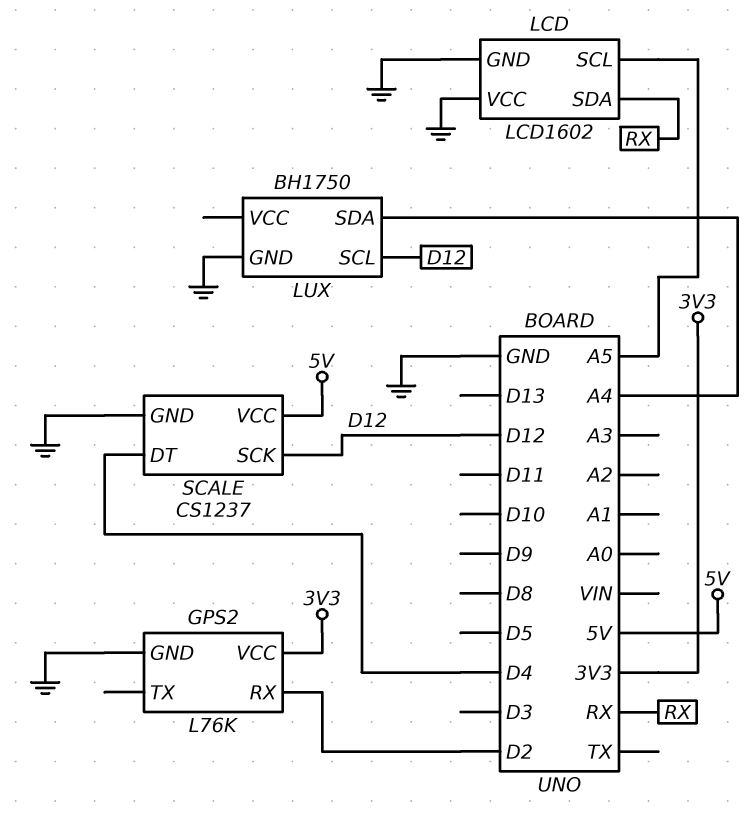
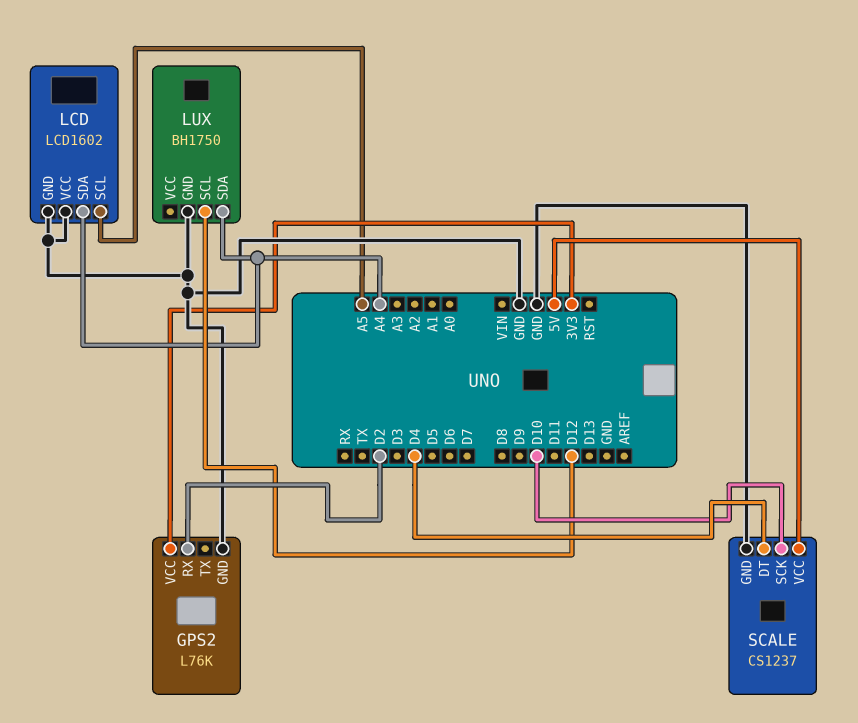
LCD pin SDA: RX -> A4
SCALE pin SCK: D12 -> D10

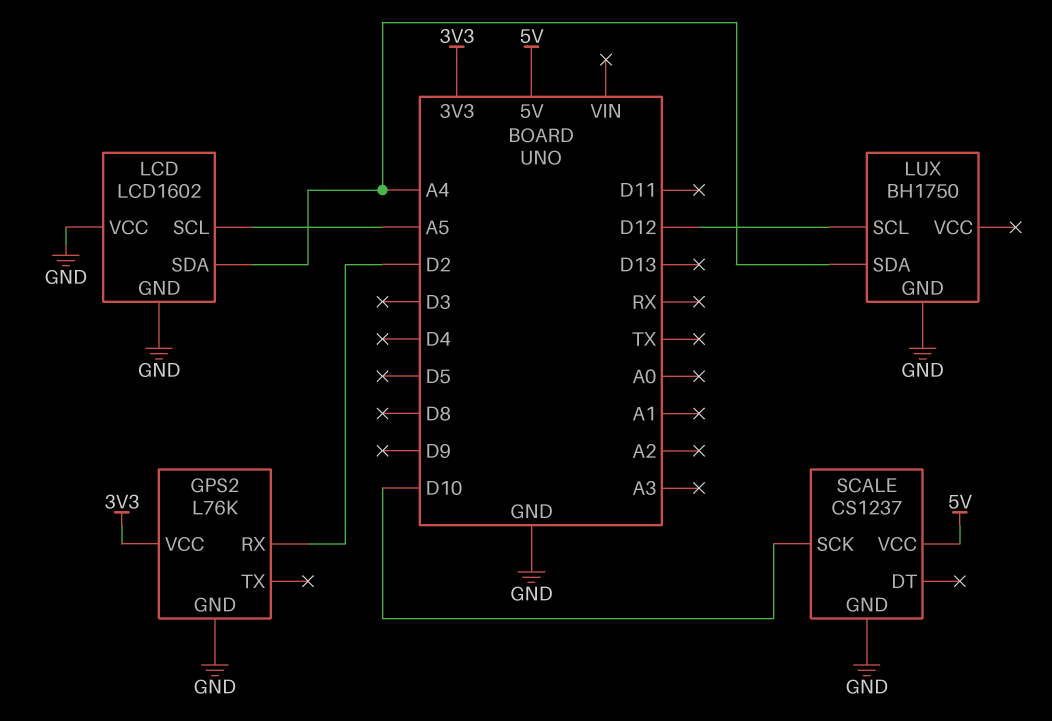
SCALE pin DT: D4 -> none

